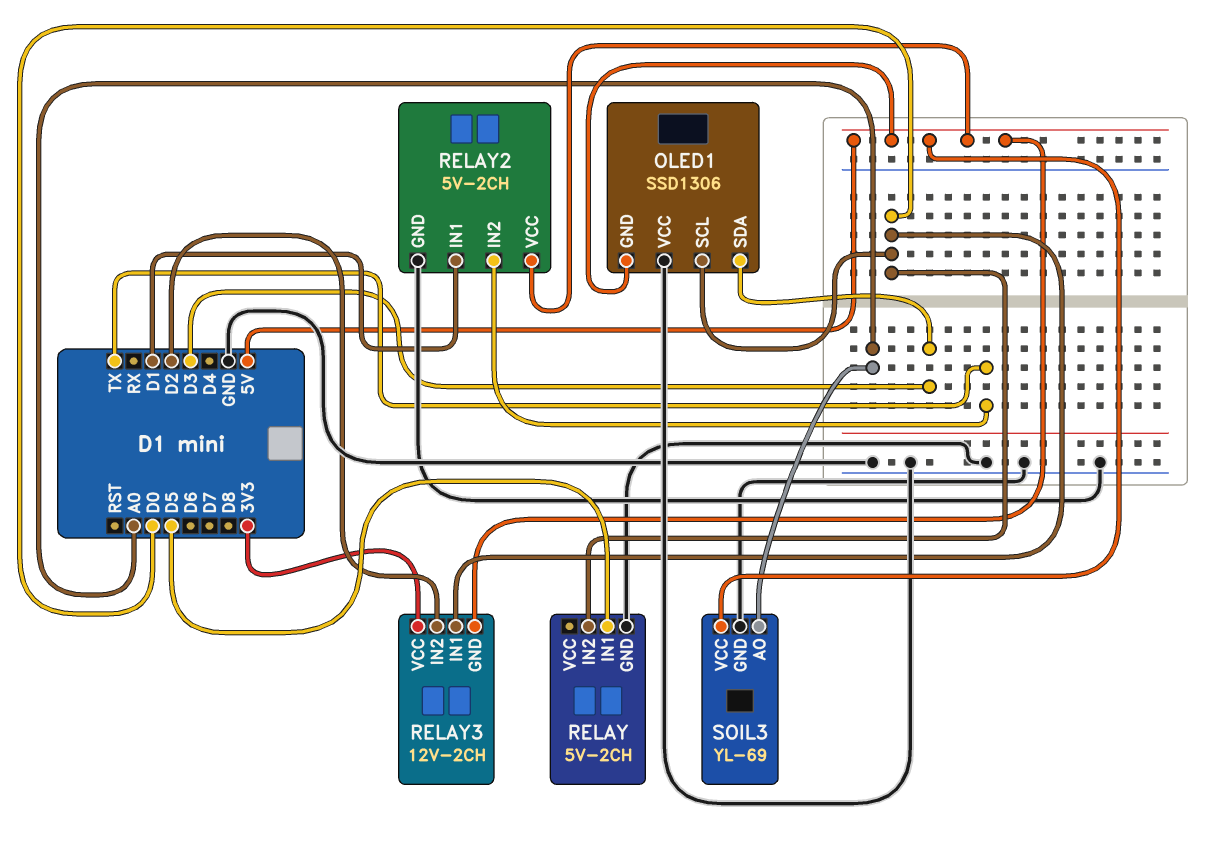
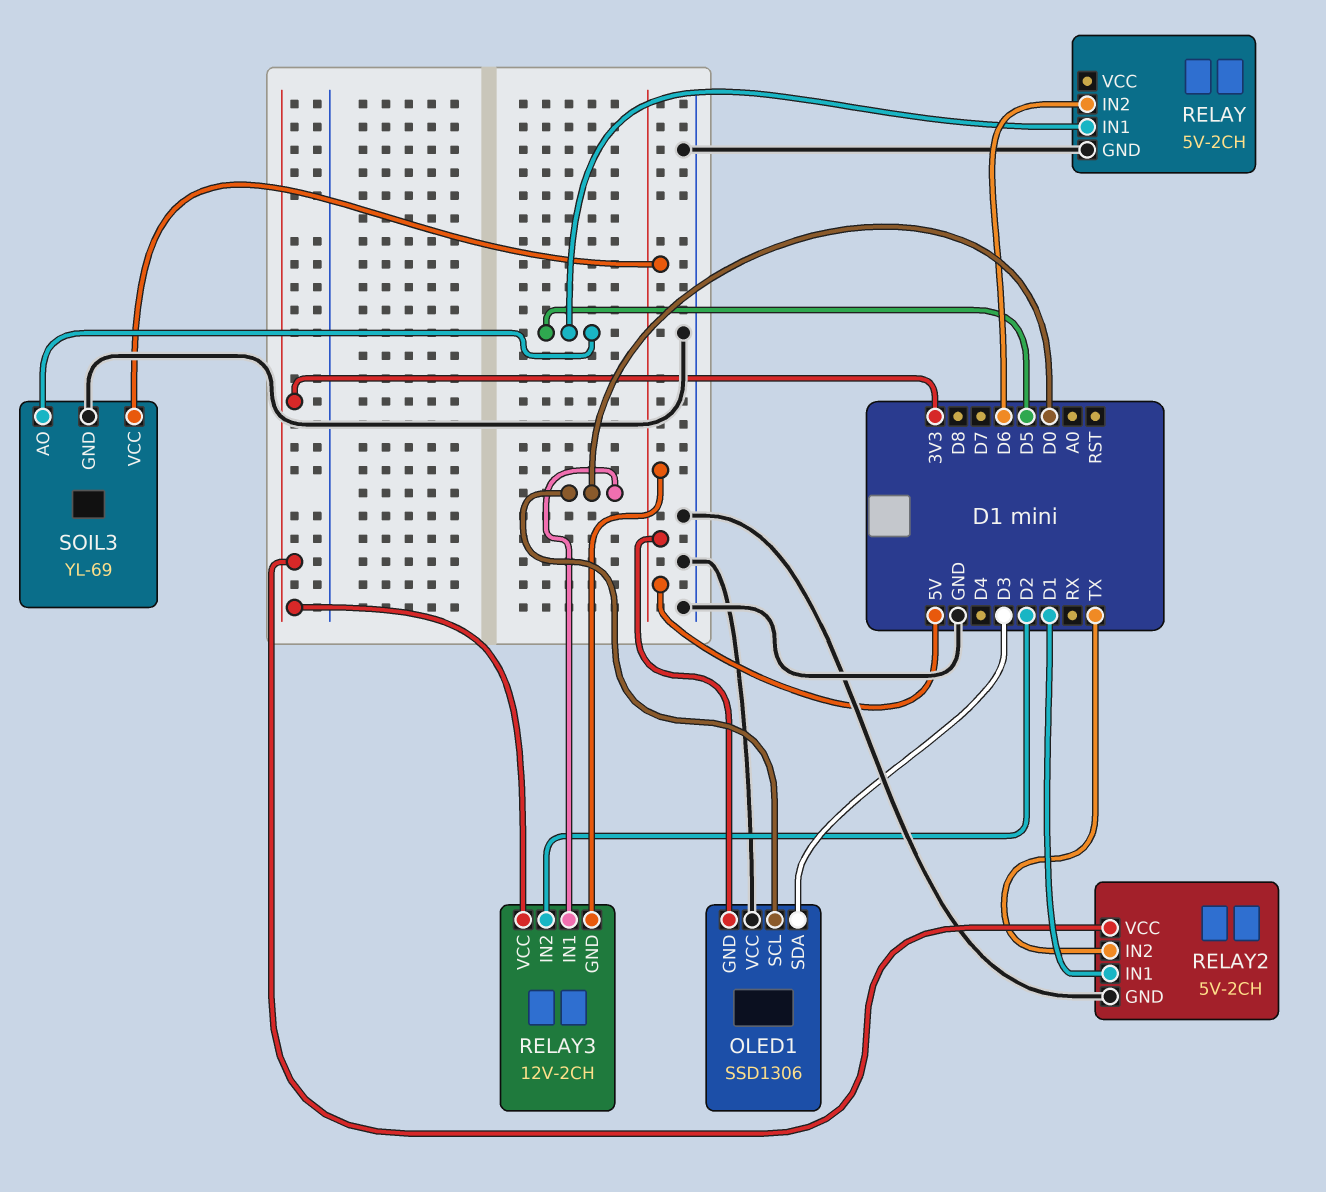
RELAY pin IN2: D0 -> D6
RELAY2 pin VCC: 5V -> 3V3
SOIL3 pin AO: A0 -> D5

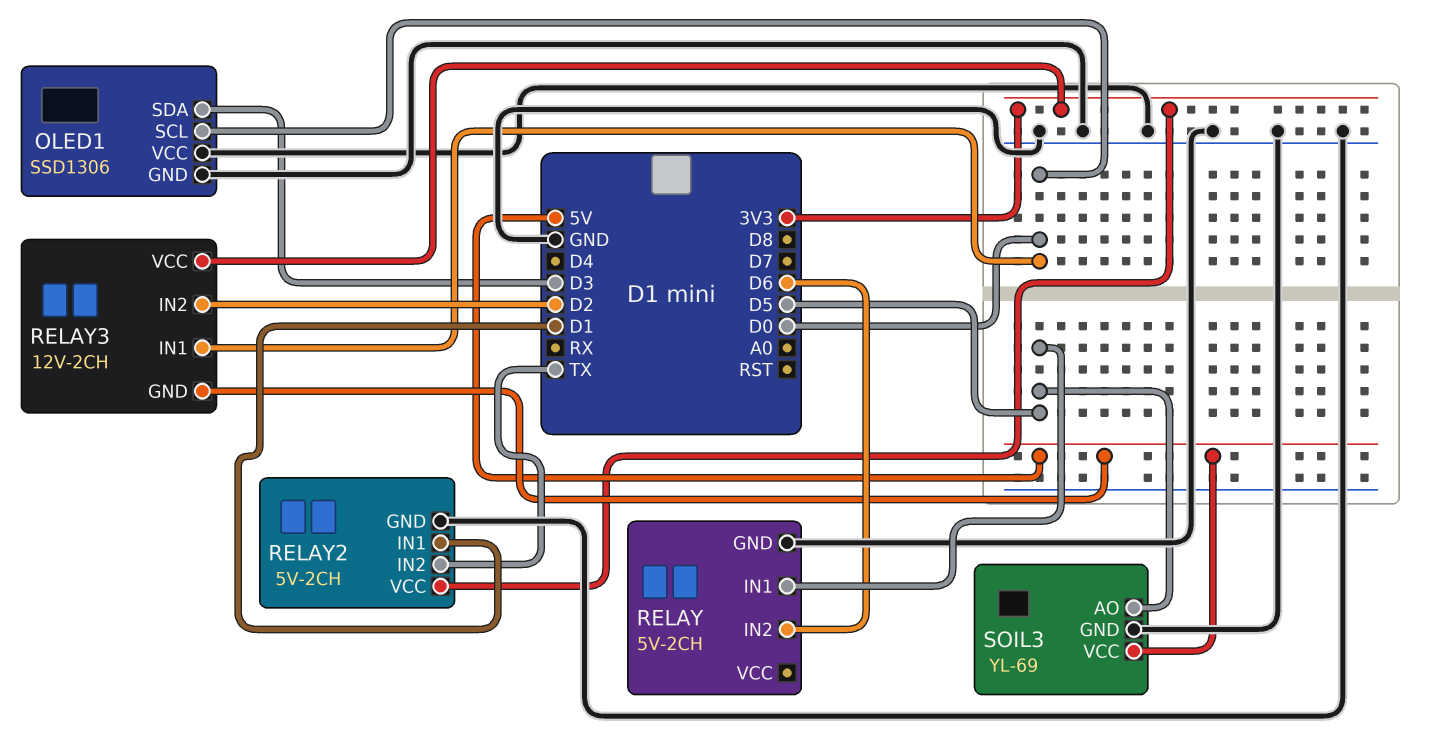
OLED1 pin GND: 5V -> GND

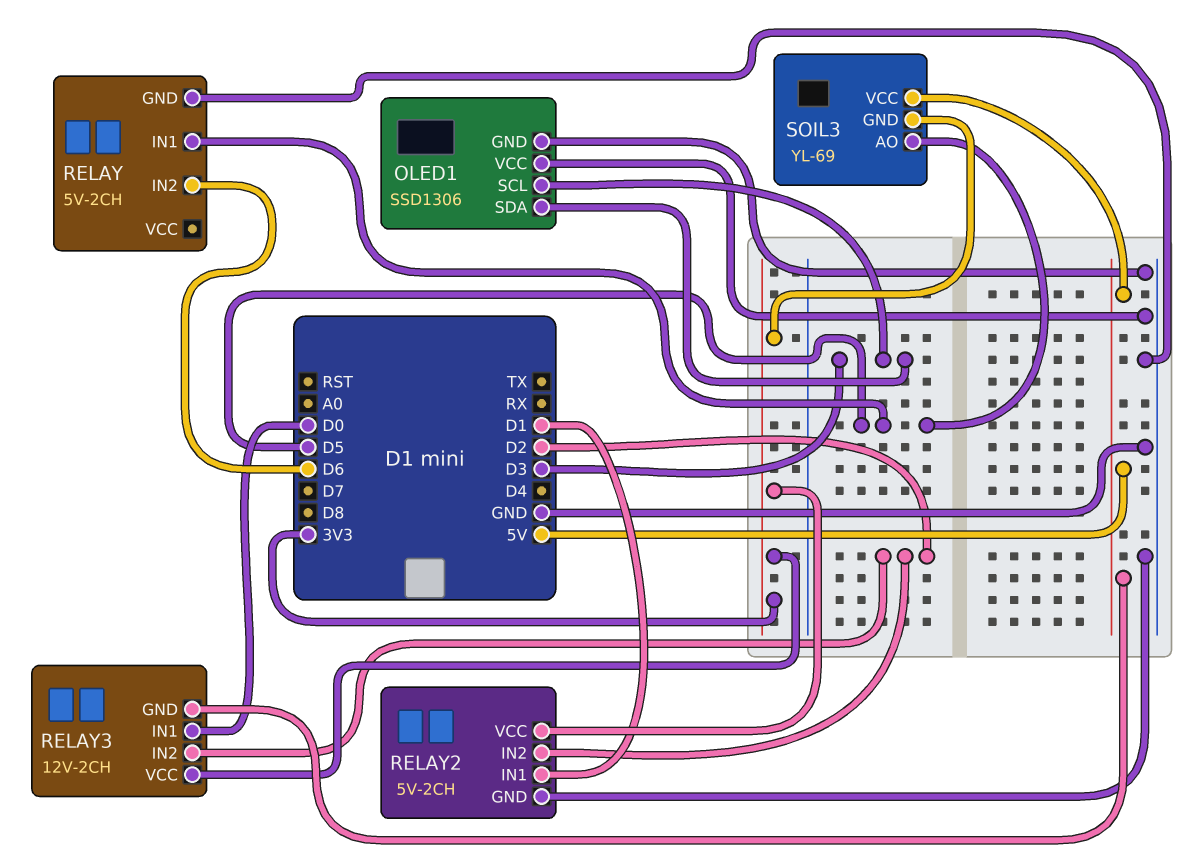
OLED1 pin SCL: D0 -> D3
RELAY2 pin IN2: TX -> D2
SOIL3 pin GND: GND -> 3V3

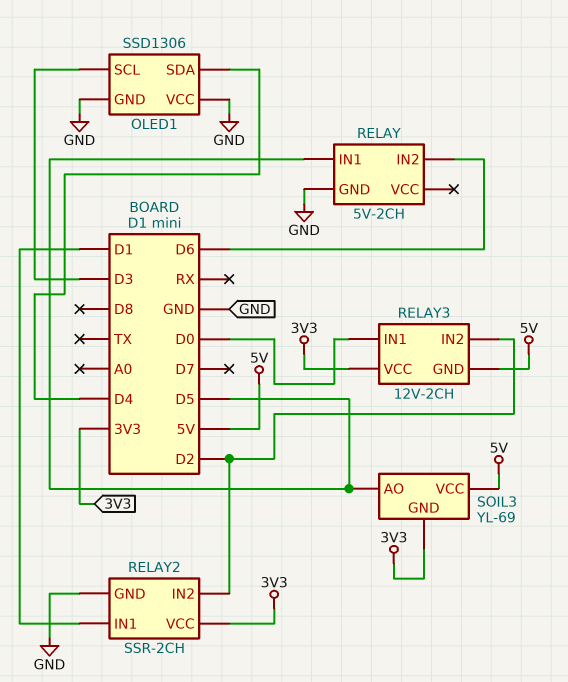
OLED1 pin SDA: D3 -> D4
RELAY2: 5V-2CH -> SSR-2CH

